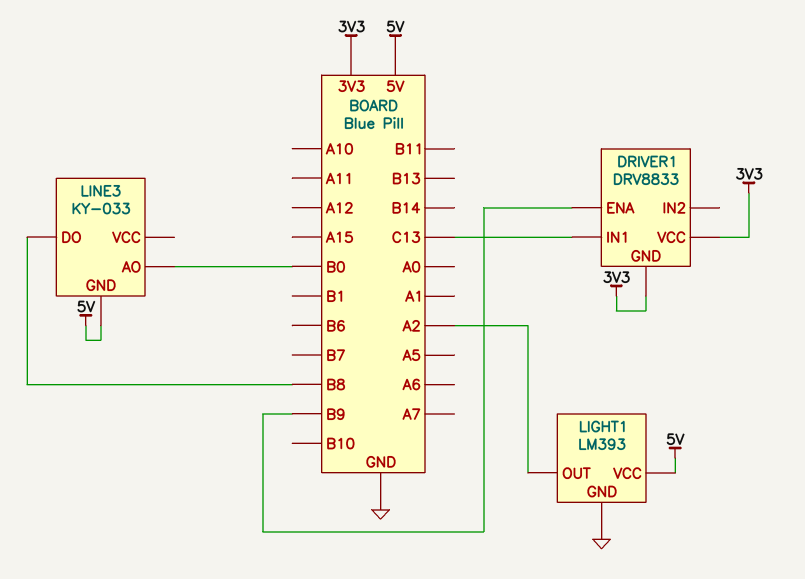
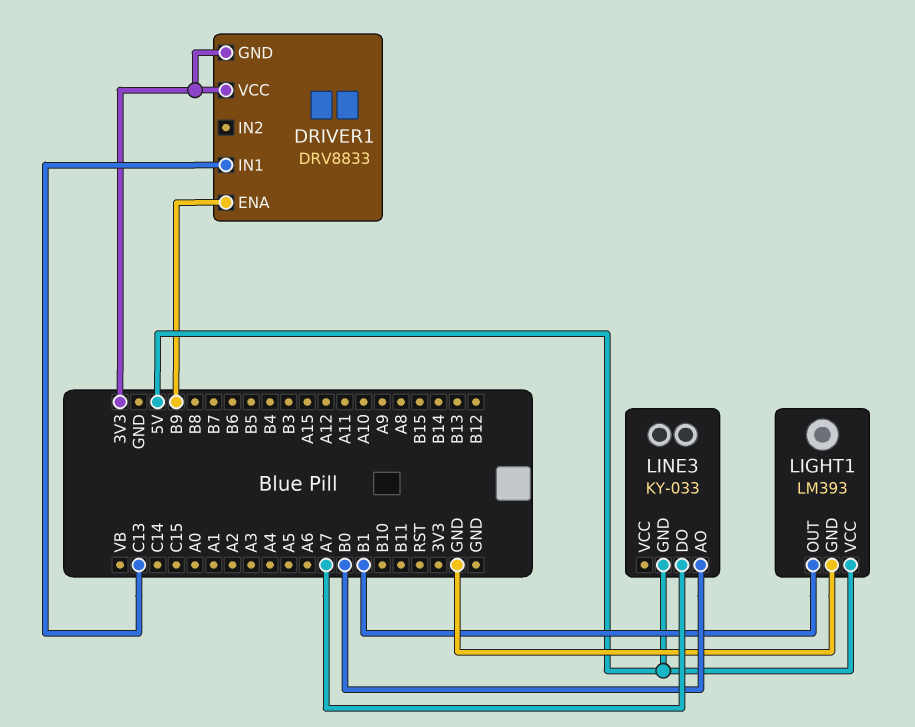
LIGHT1 pin OUT: A2 -> B1
LINE3 pin DO: B8 -> A7

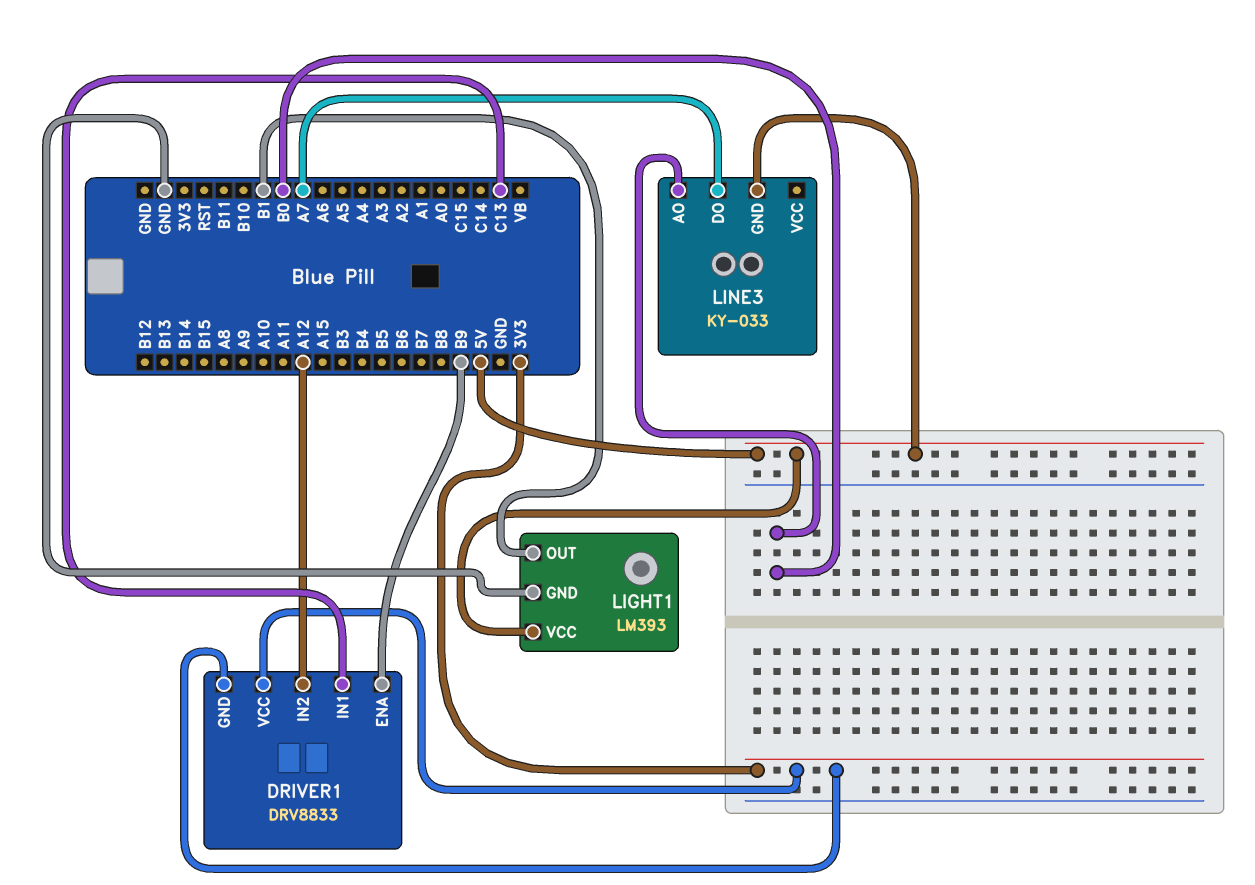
DRIVER1 pin IN2: none -> A12

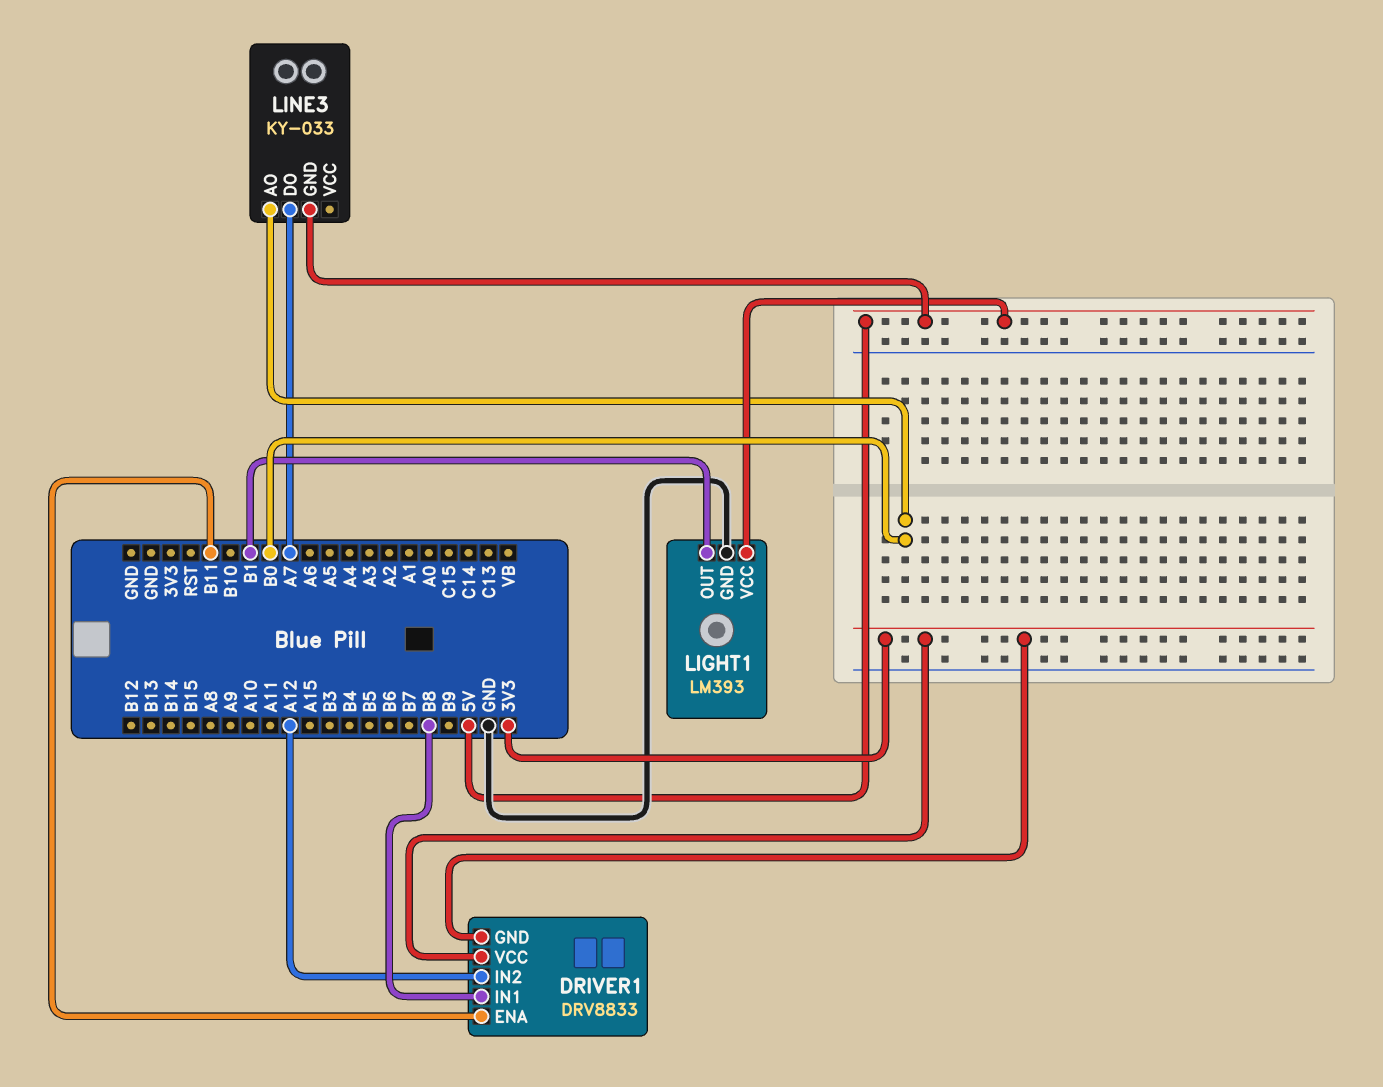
DRIVER1 pin ENA: B9 -> B11
DRIVER1 pin IN1: C13 -> B8

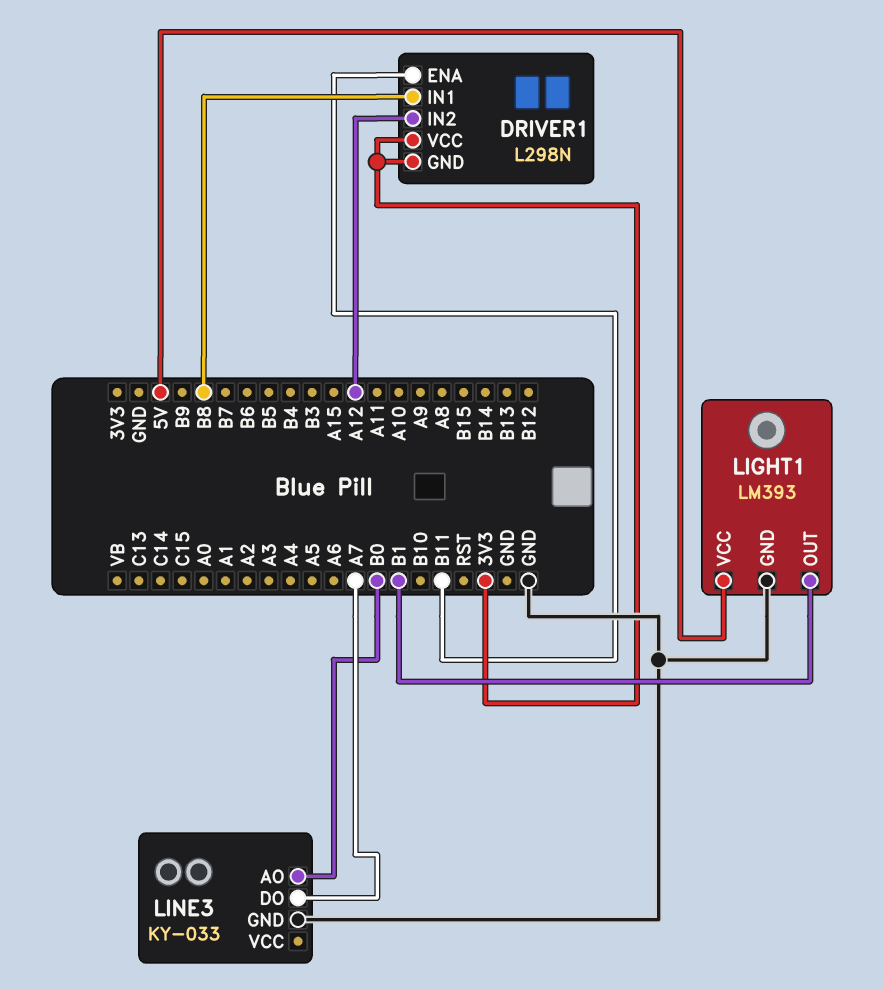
DRIVER1: DRV8833 -> L298N
LINE3 pin GND: 5V -> GND

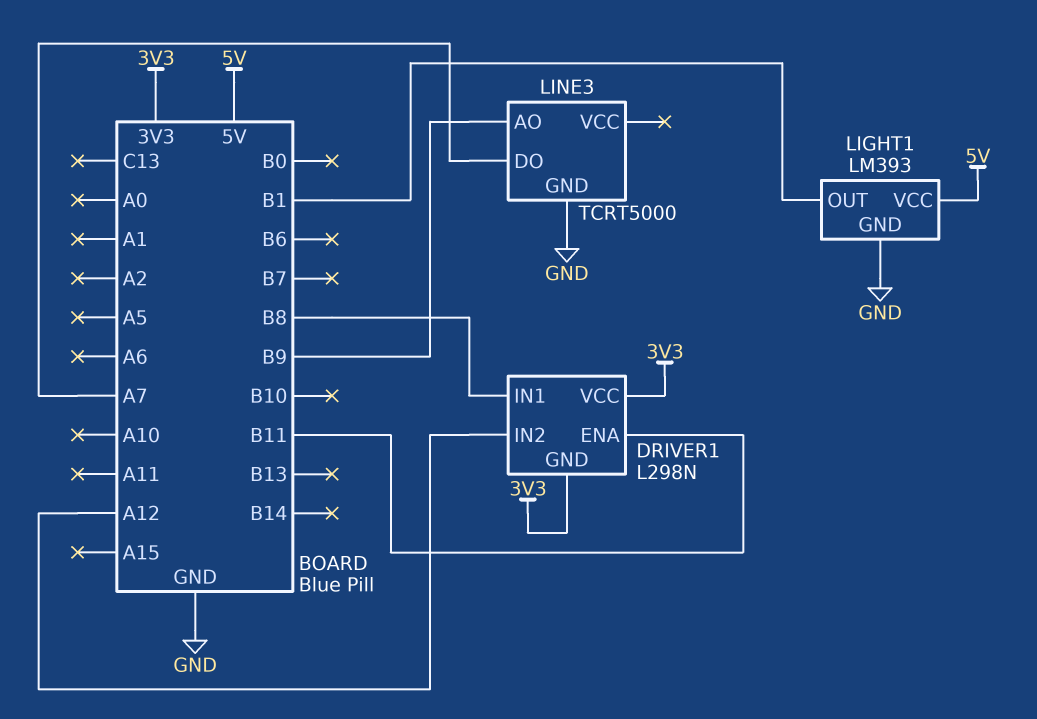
LINE3: KY-033 -> TCRT5000
LINE3 pin AO: B0 -> B9

